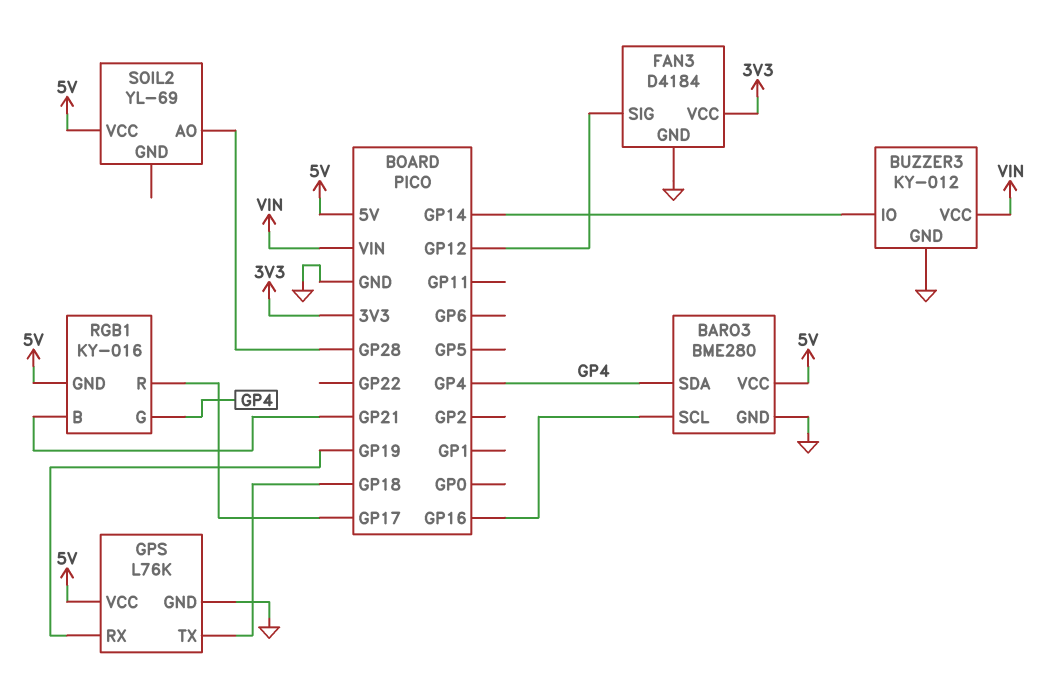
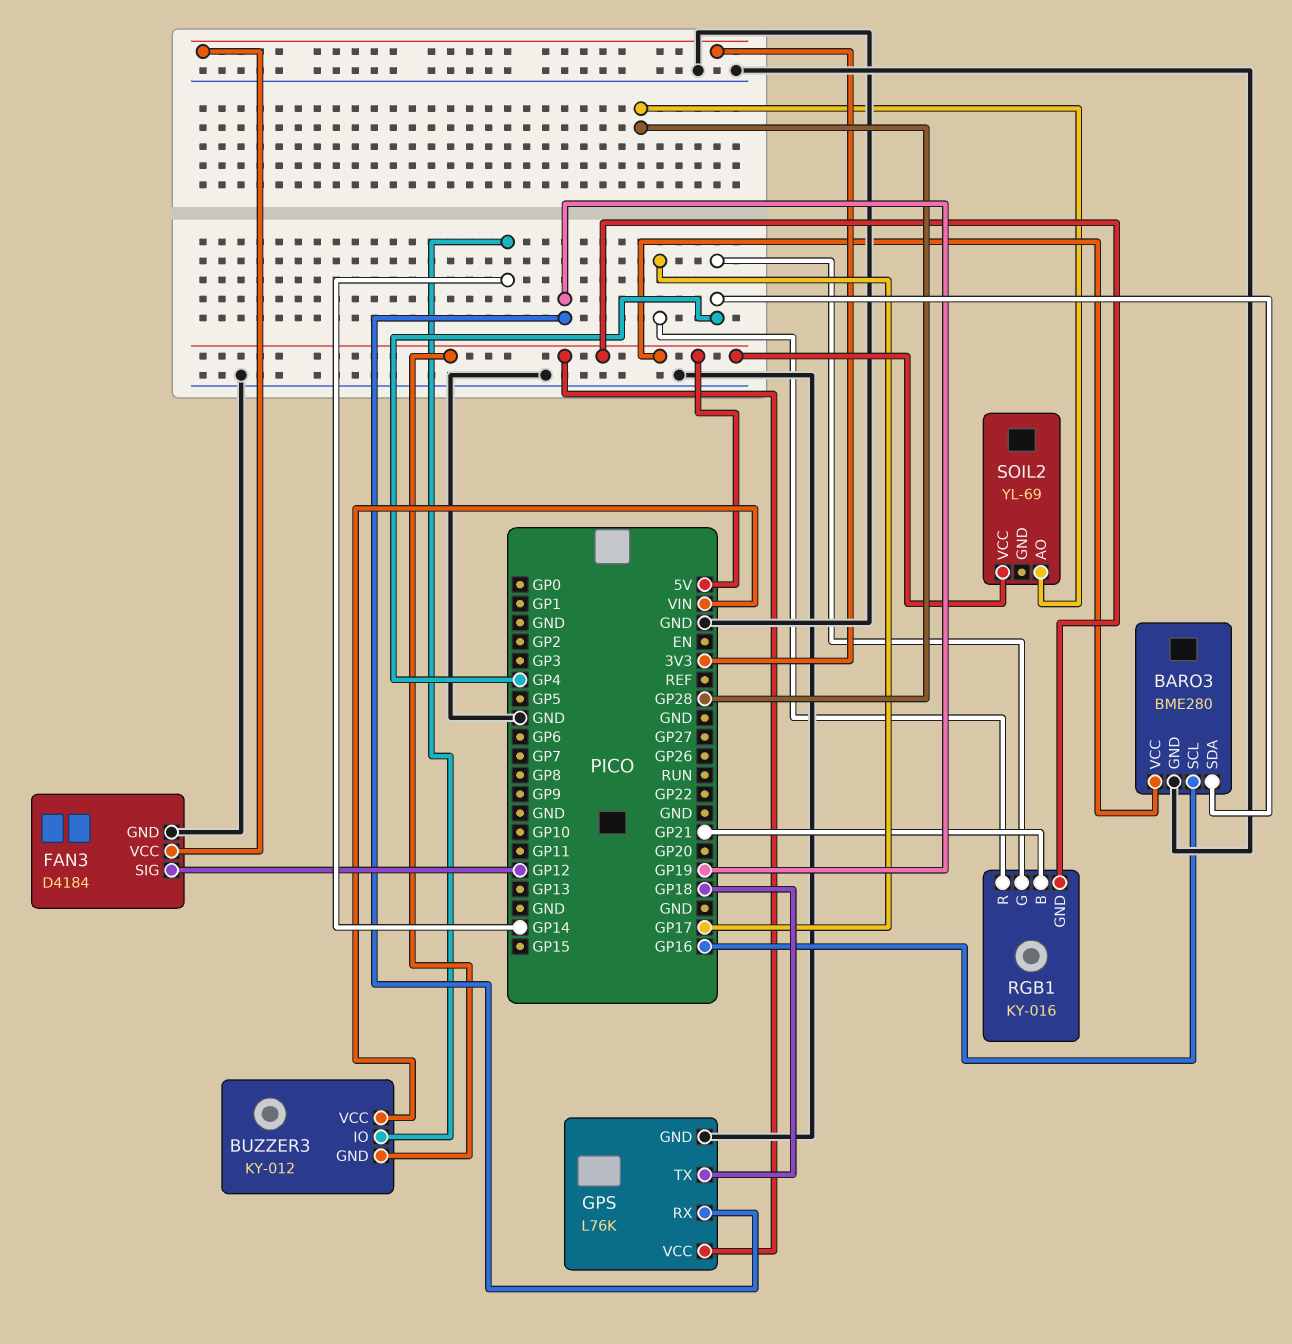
BUZZER3 pin GND: GND -> 5V

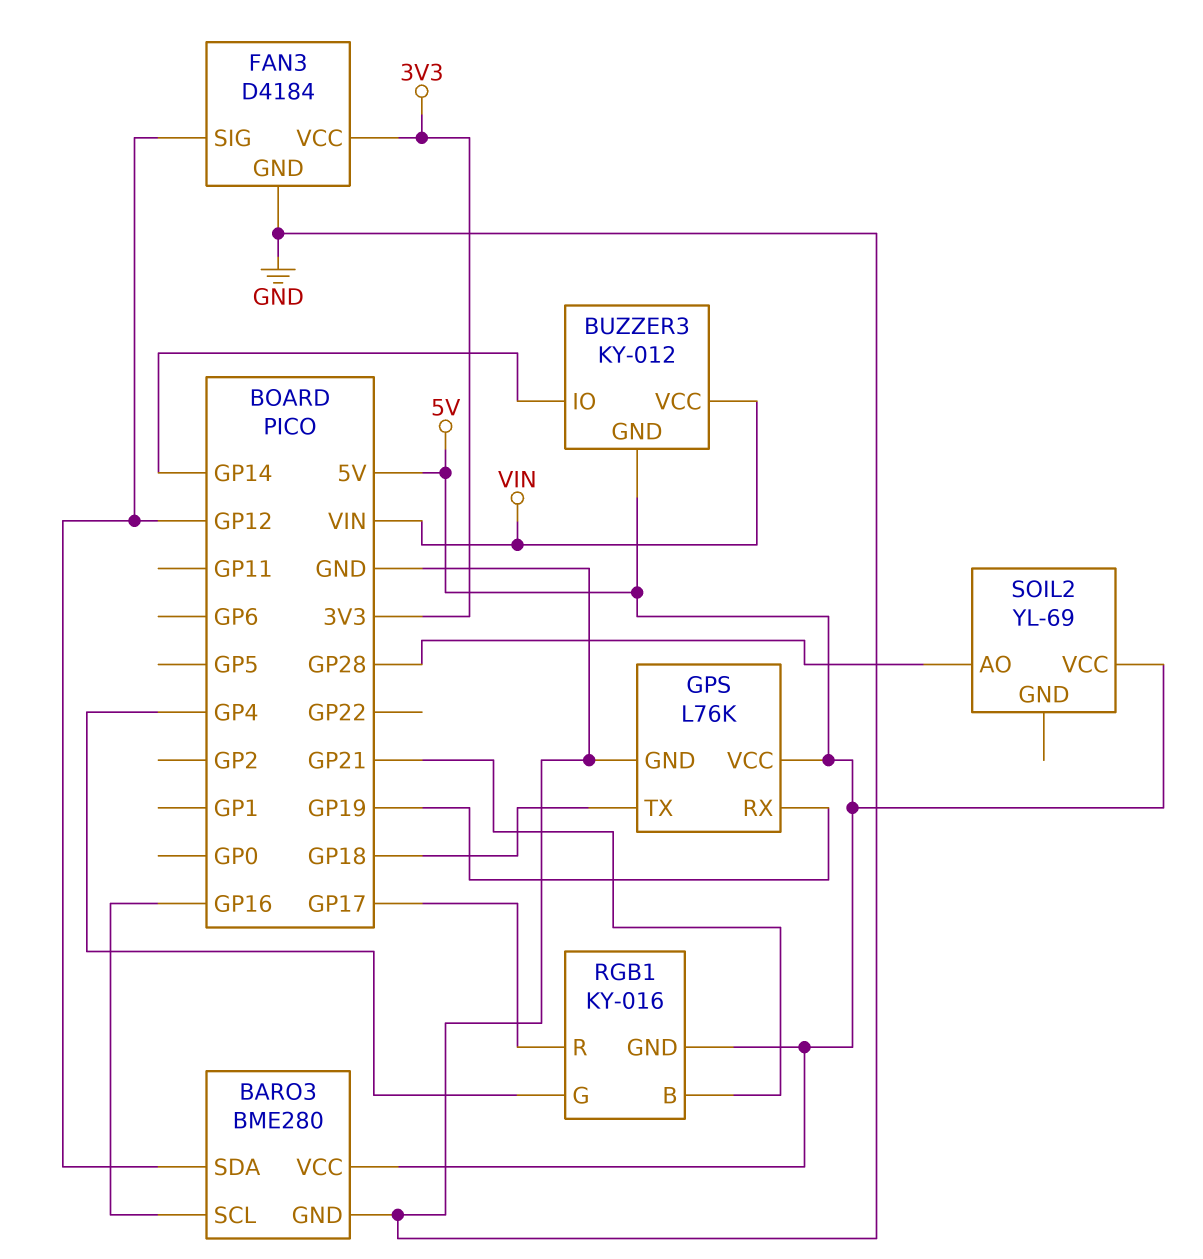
BARO3 pin SDA: GP4 -> GP12

